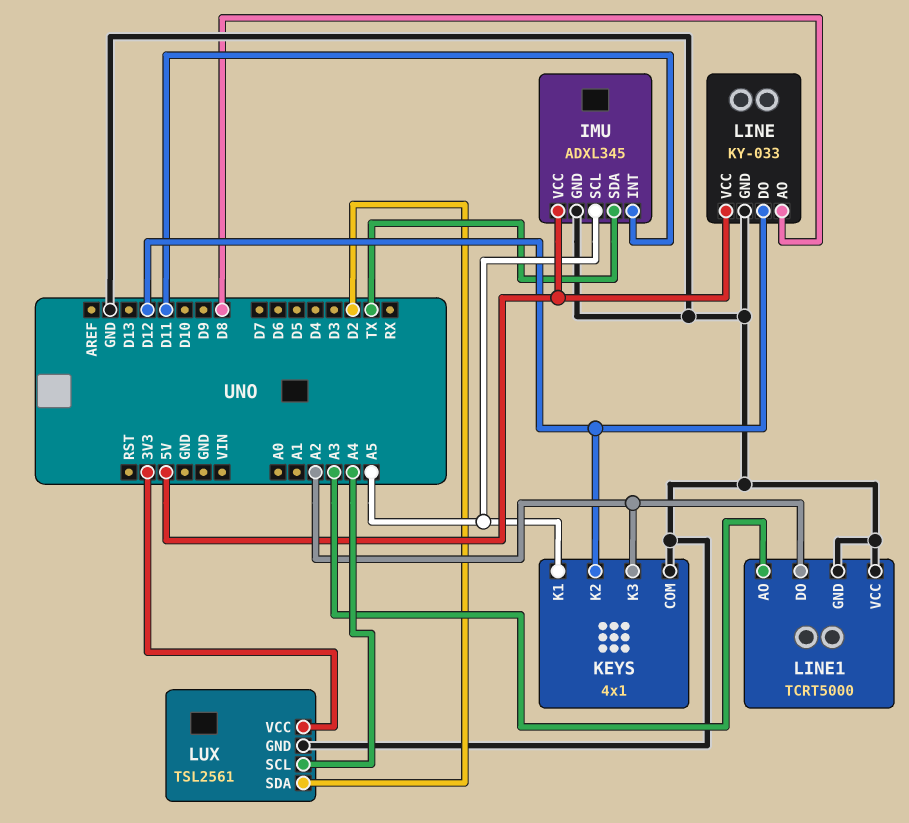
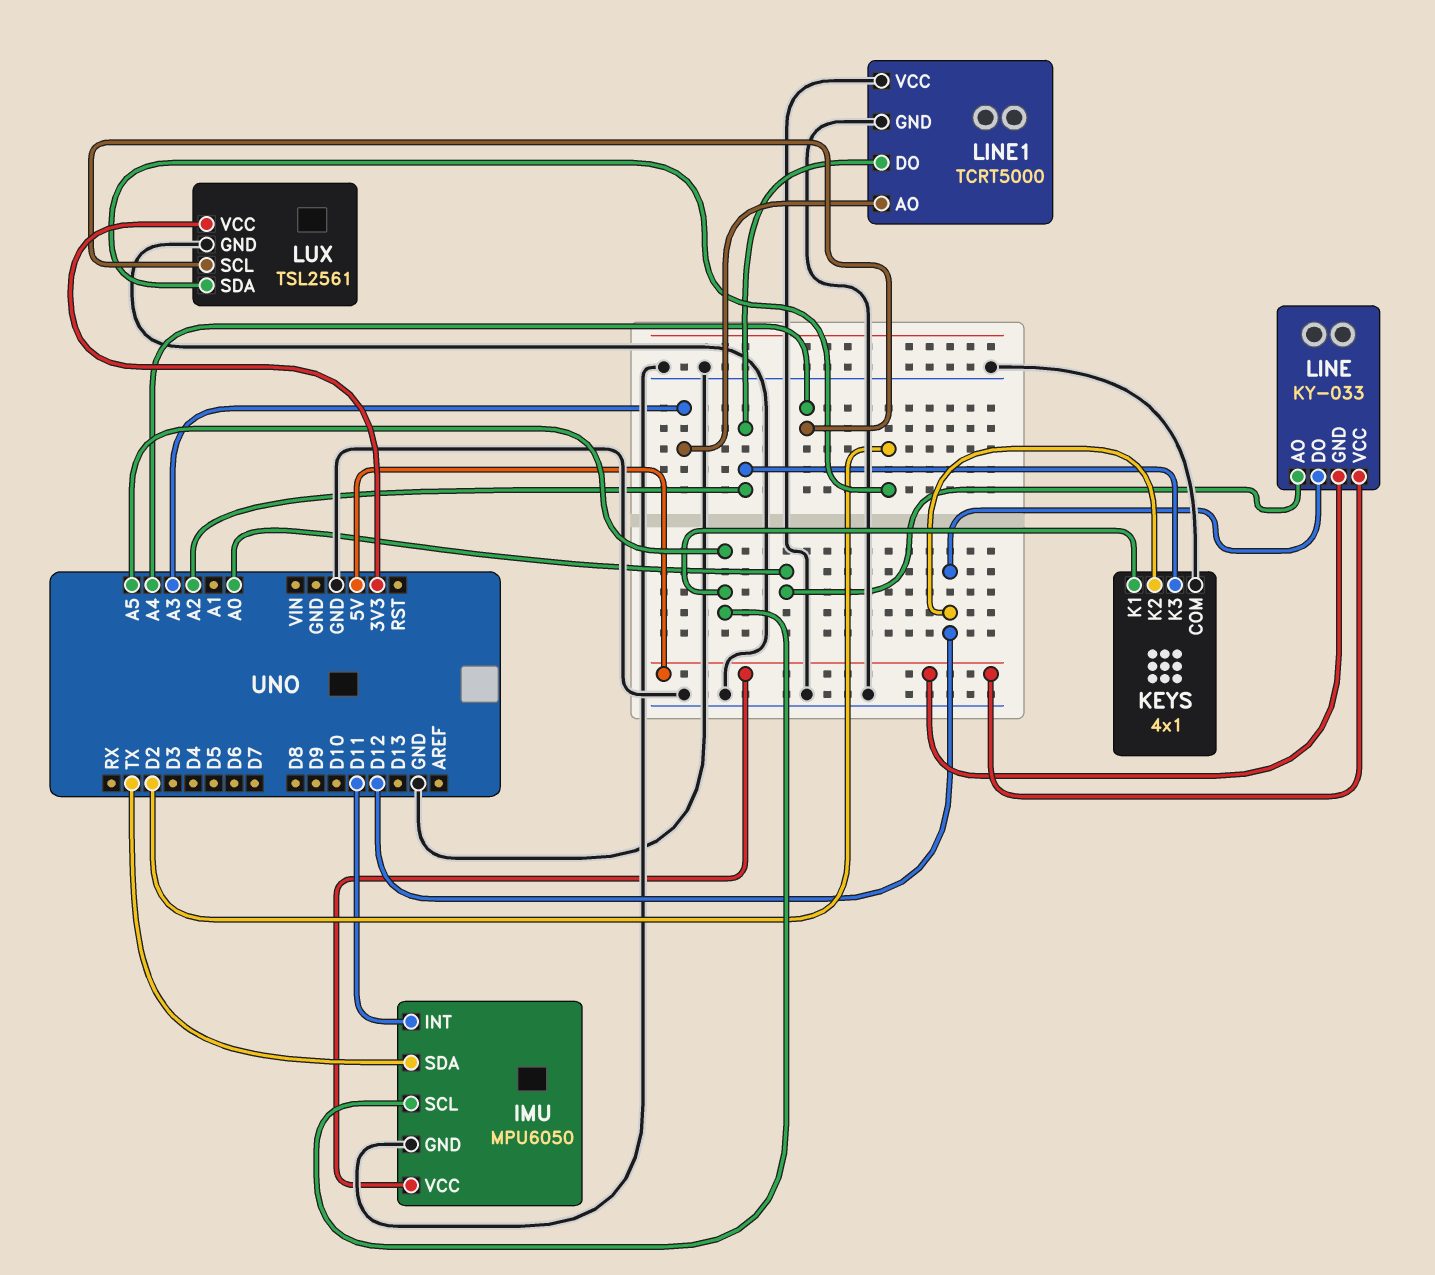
IMU: ADXL345 -> MPU6050
LINE pin AO: D8 -> A0
LINE pin GND: GND -> 5V

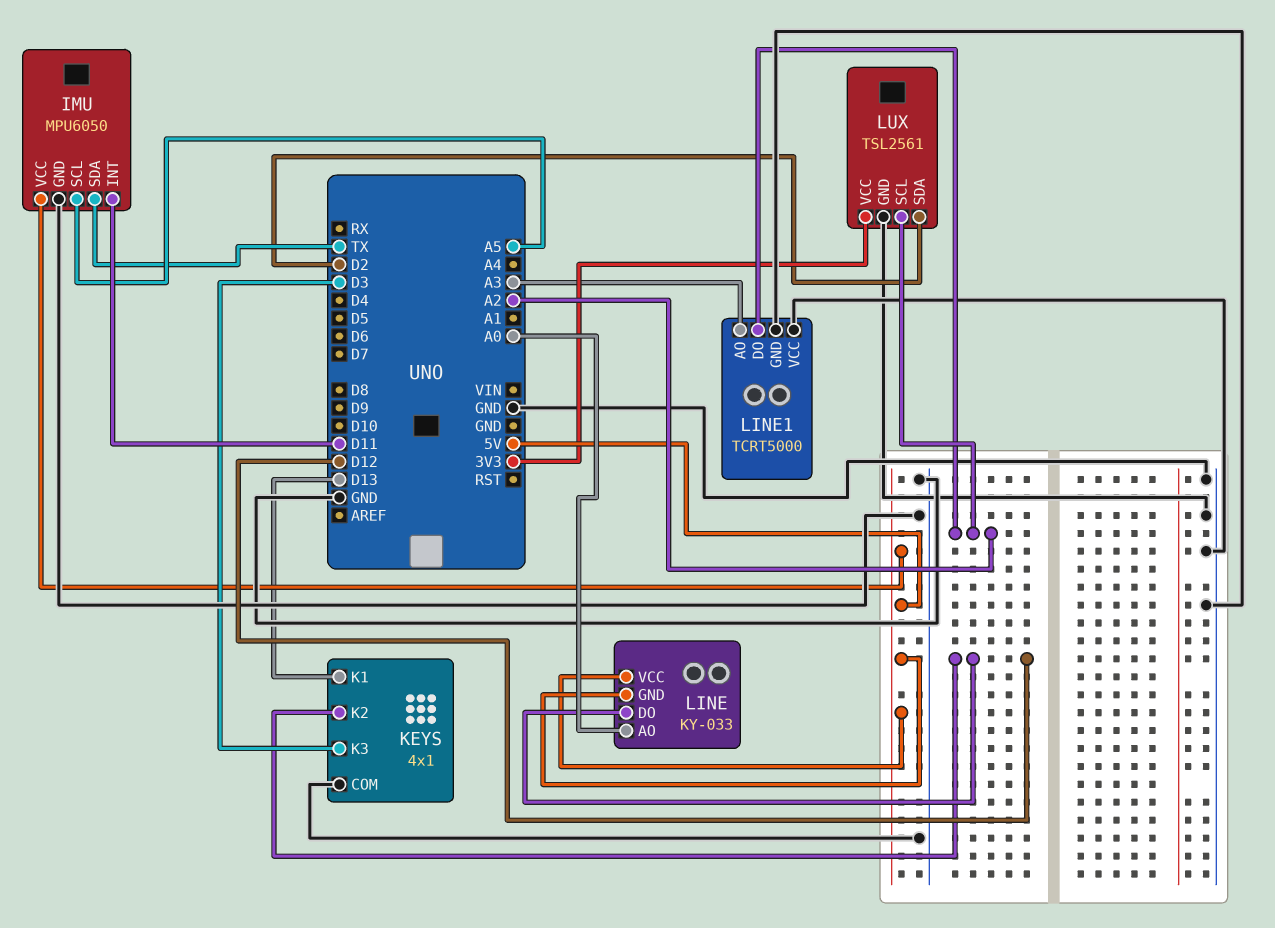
KEYS pin K1: A5 -> D13
KEYS pin K3: A2 -> D3
LUX pin SCL: A4 -> A2

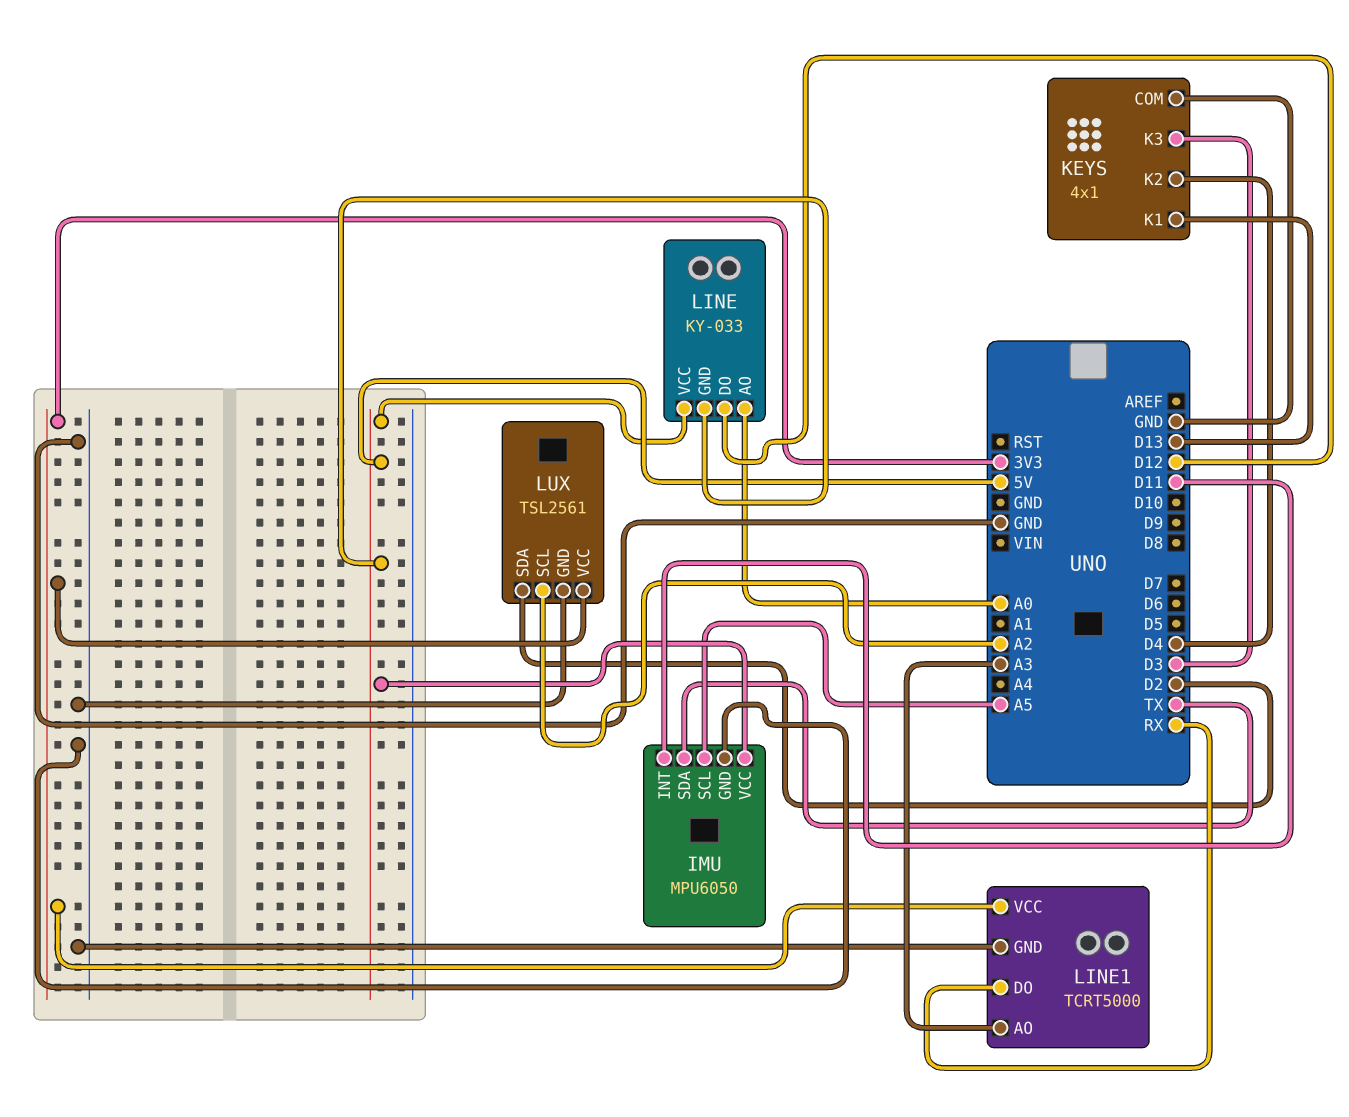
KEYS pin K2: D12 -> D4
LINE1 pin DO: A2 -> RX
LINE1 pin VCC: GND -> 3V3

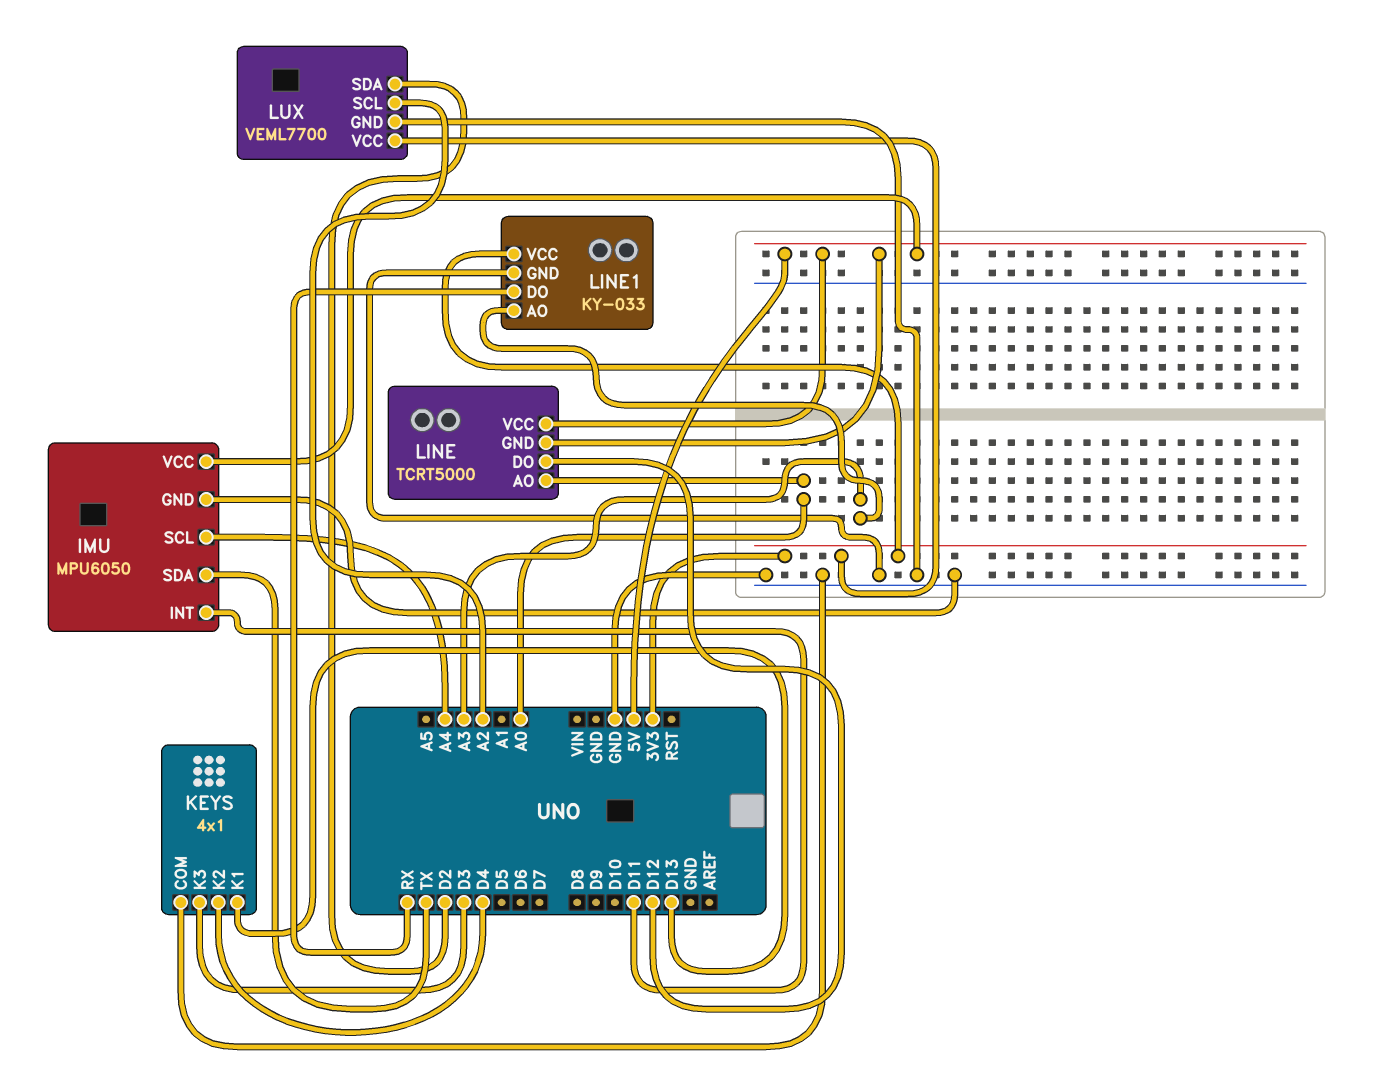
IMU pin SCL: A5 -> A4
LINE: KY-033 -> TCRT5000
LINE1: TCRT5000 -> KY-033
LUX: TSL2561 -> VEML7700

